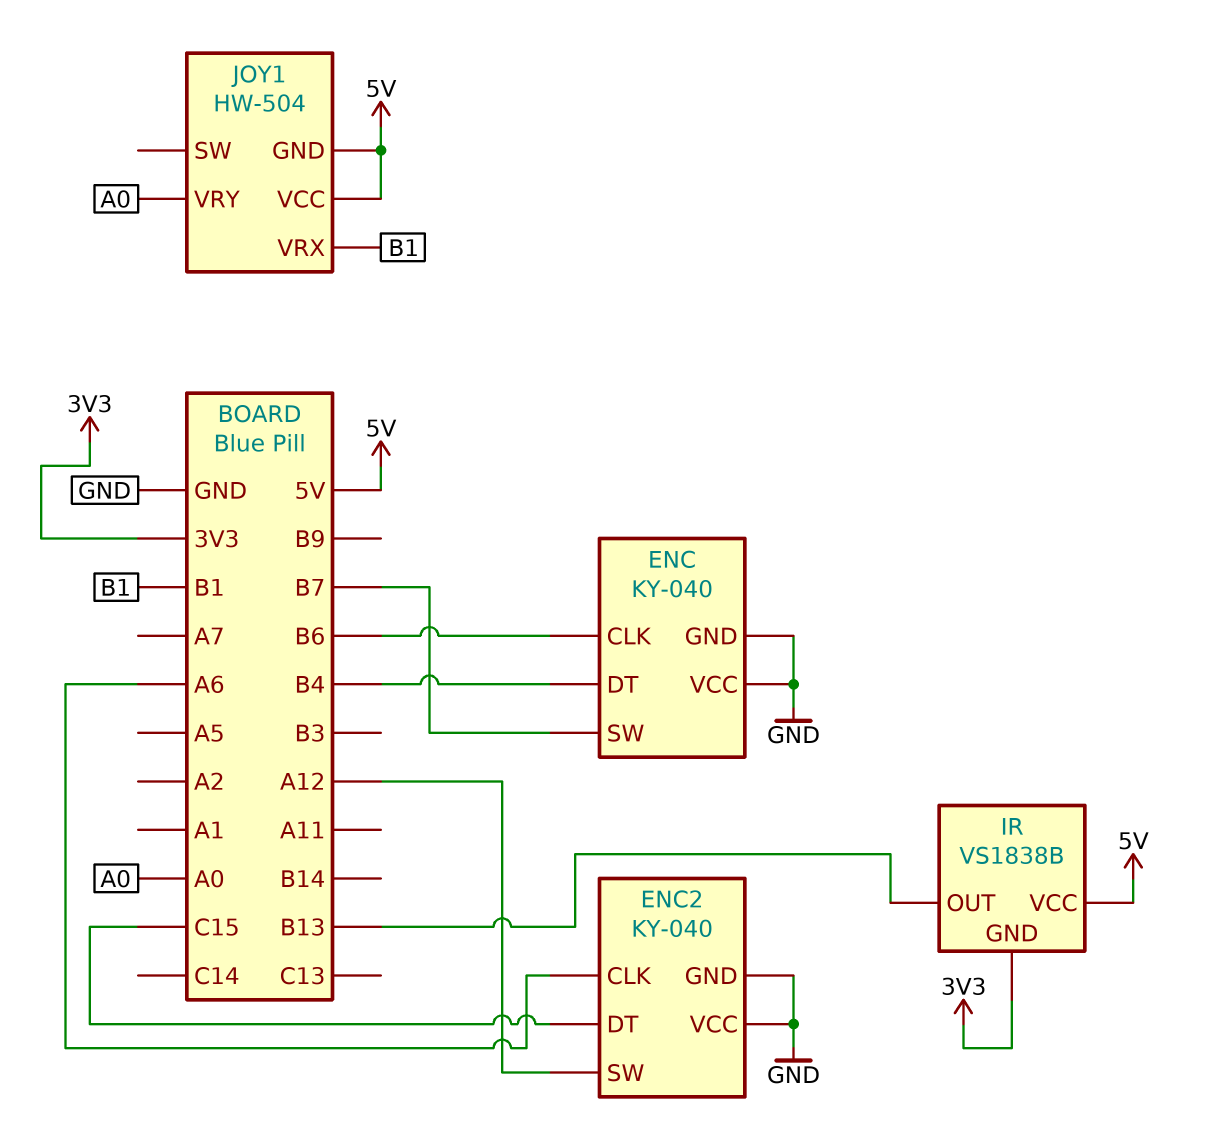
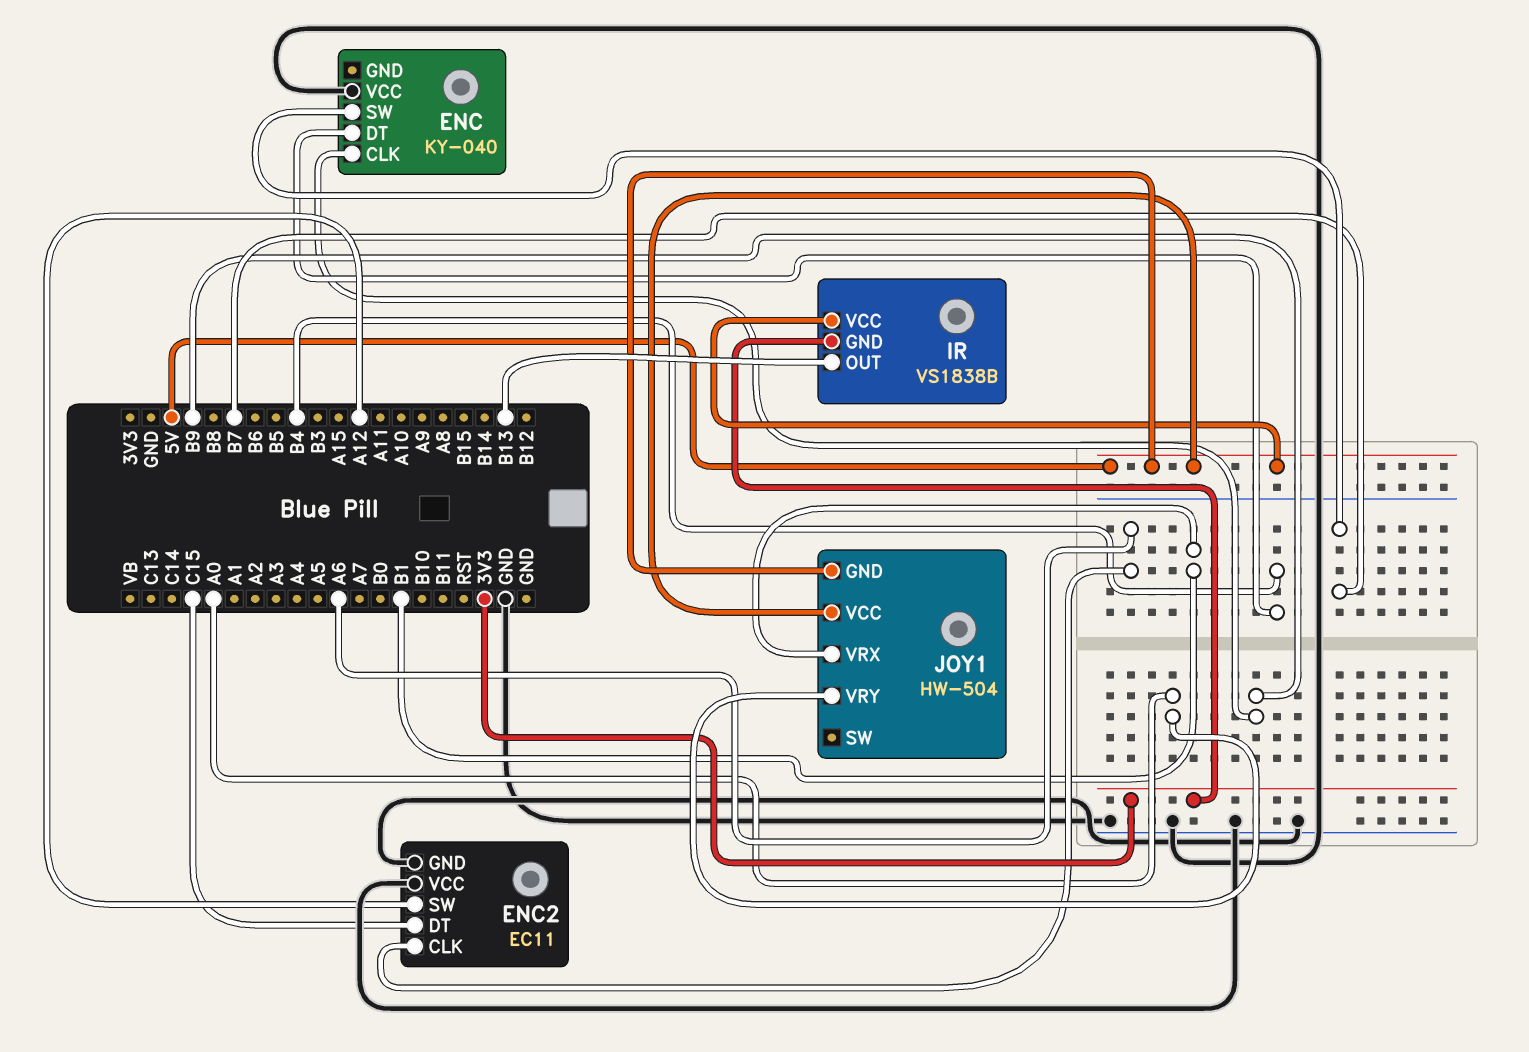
ENC pin CLK: B6 -> B9
ENC pin GND: GND -> none
ENC2: KY-040 -> EC11

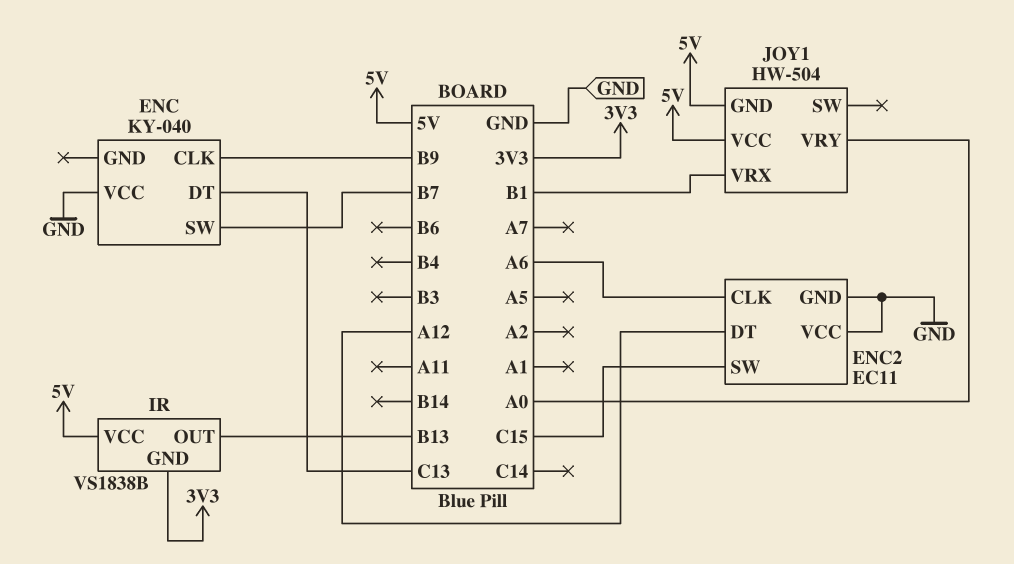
ENC pin DT: B4 -> C13
ENC2 pin DT: C15 -> A12
ENC2 pin SW: A12 -> C15

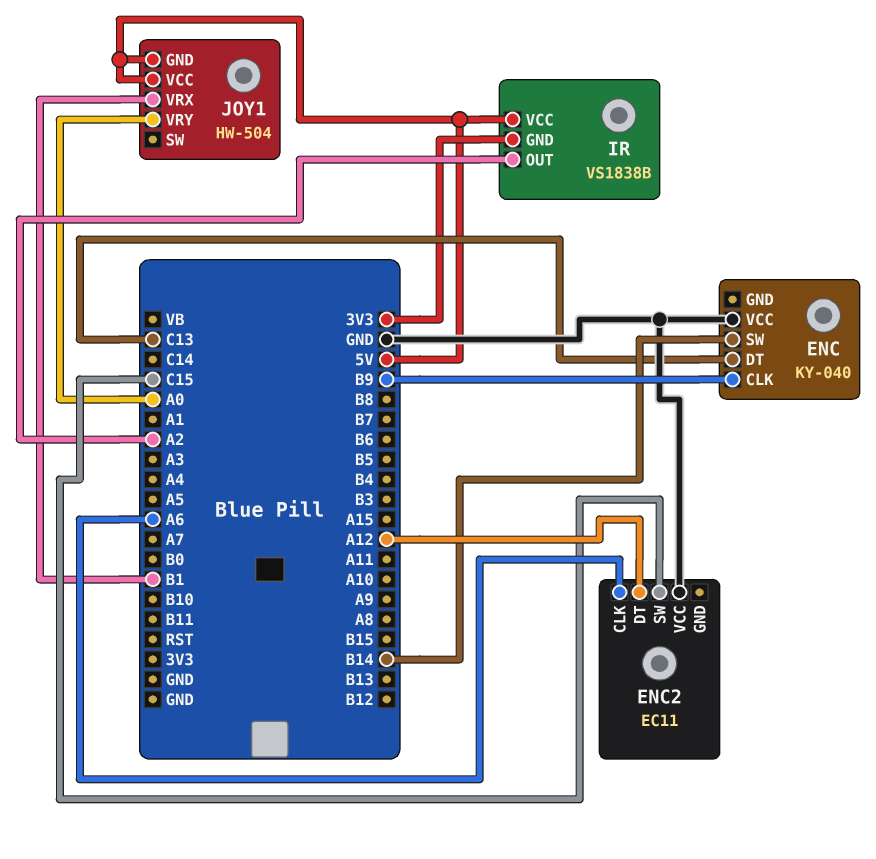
ENC pin SW: B7 -> B14
ENC2 pin GND: GND -> none
IR pin OUT: B13 -> A2

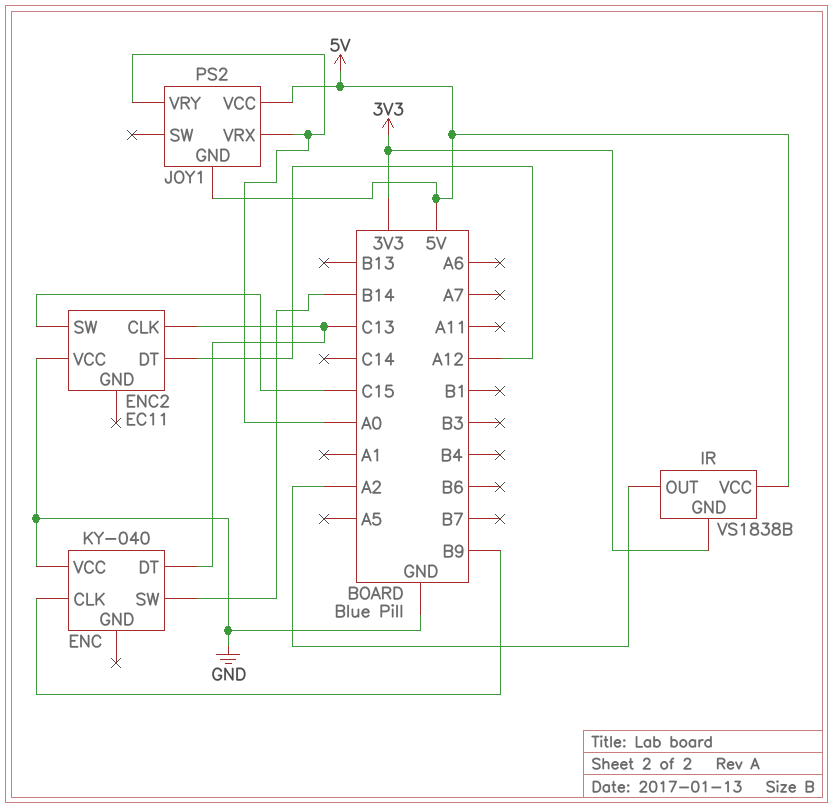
ENC2 pin CLK: A6 -> C13
JOY1: HW-504 -> PS2
JOY1 pin VRX: B1 -> A0

